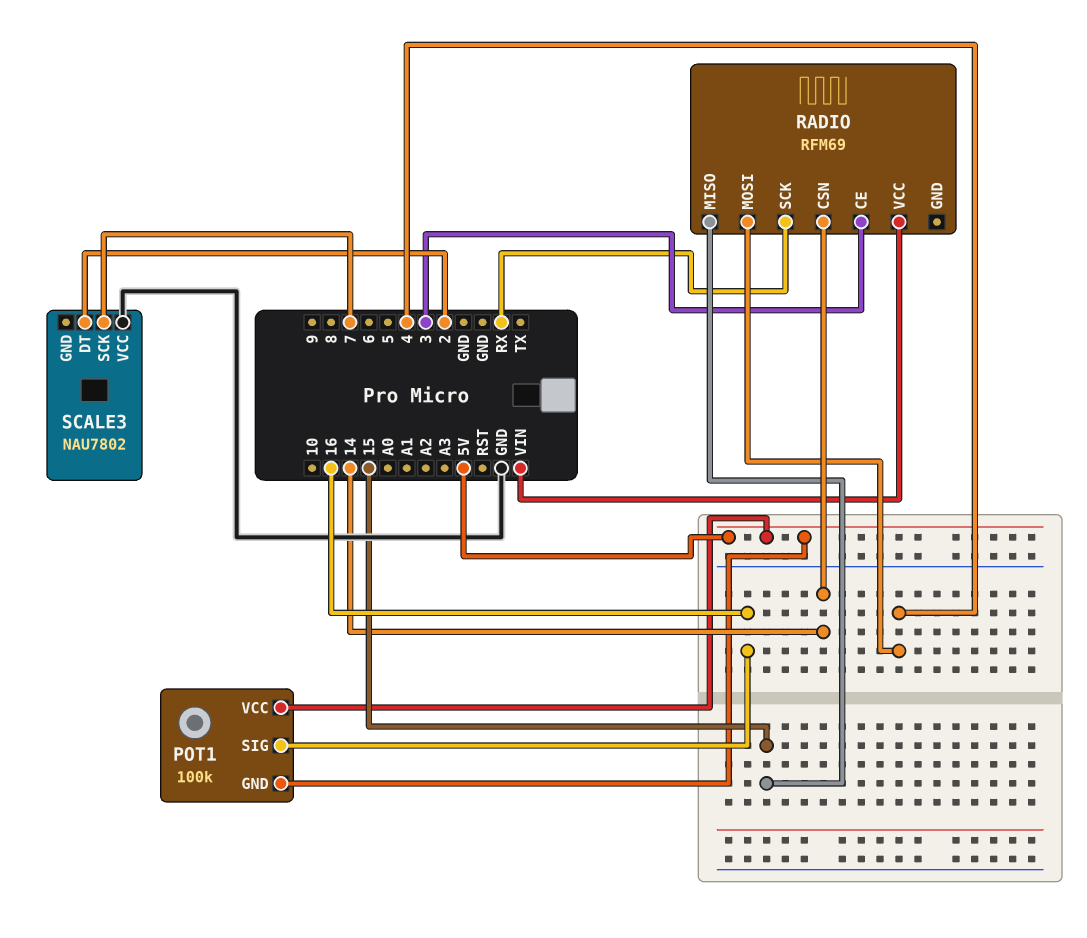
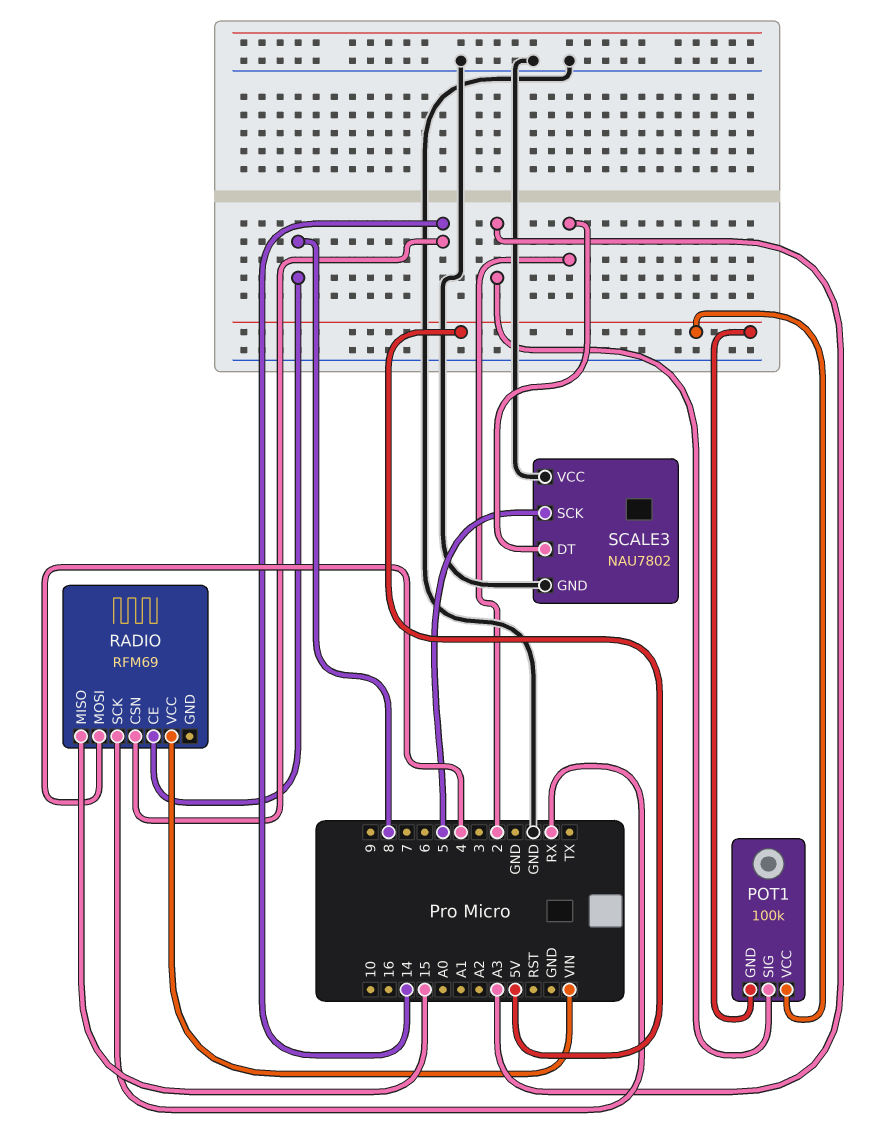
POT1 pin SIG: 16 -> A3
RADIO pin CE: 3 -> 8
SCALE3 pin GND: none -> GND
SCALE3 pin SCK: 7 -> 5

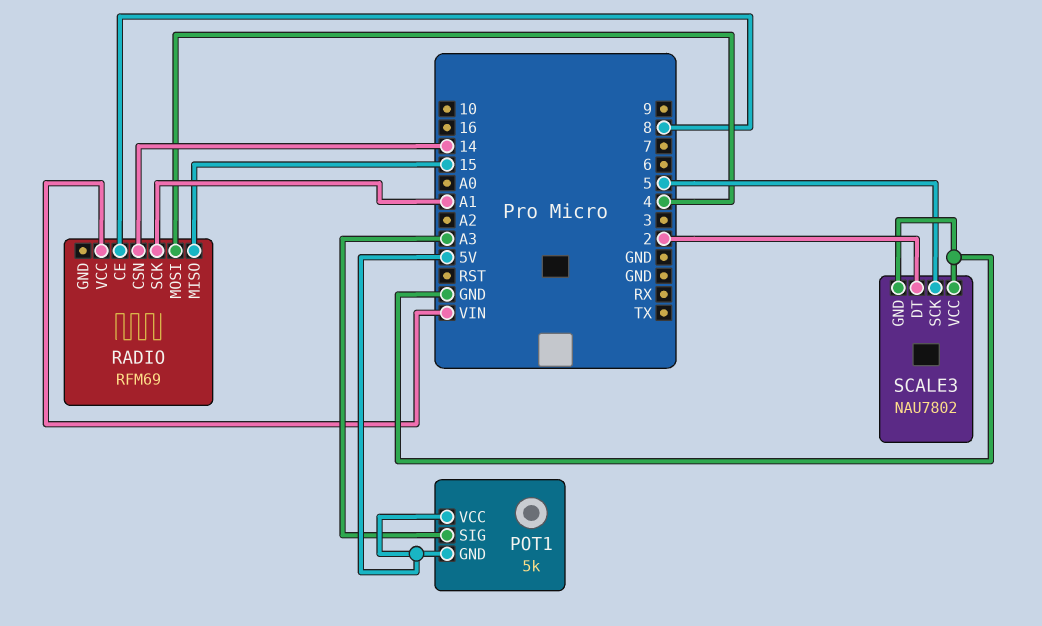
POT1: 100k -> 5k
RADIO pin SCK: RX -> A1

